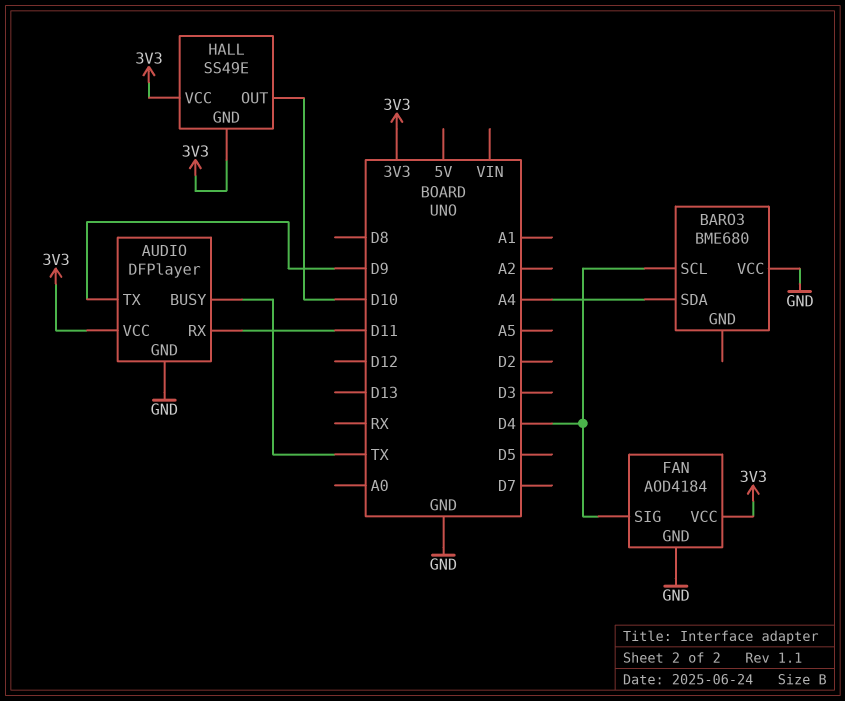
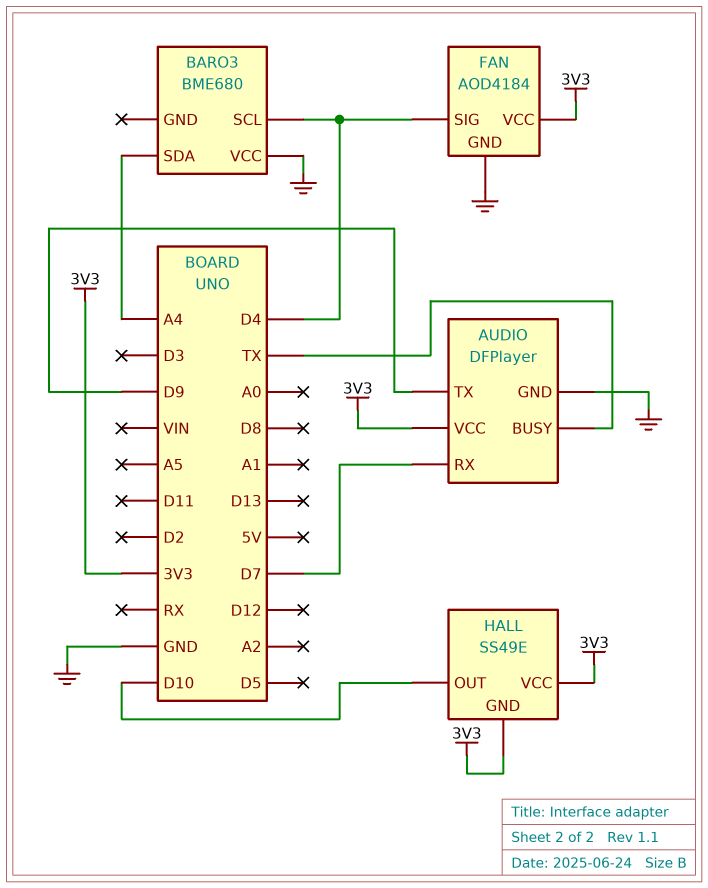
AUDIO pin RX: D11 -> D7

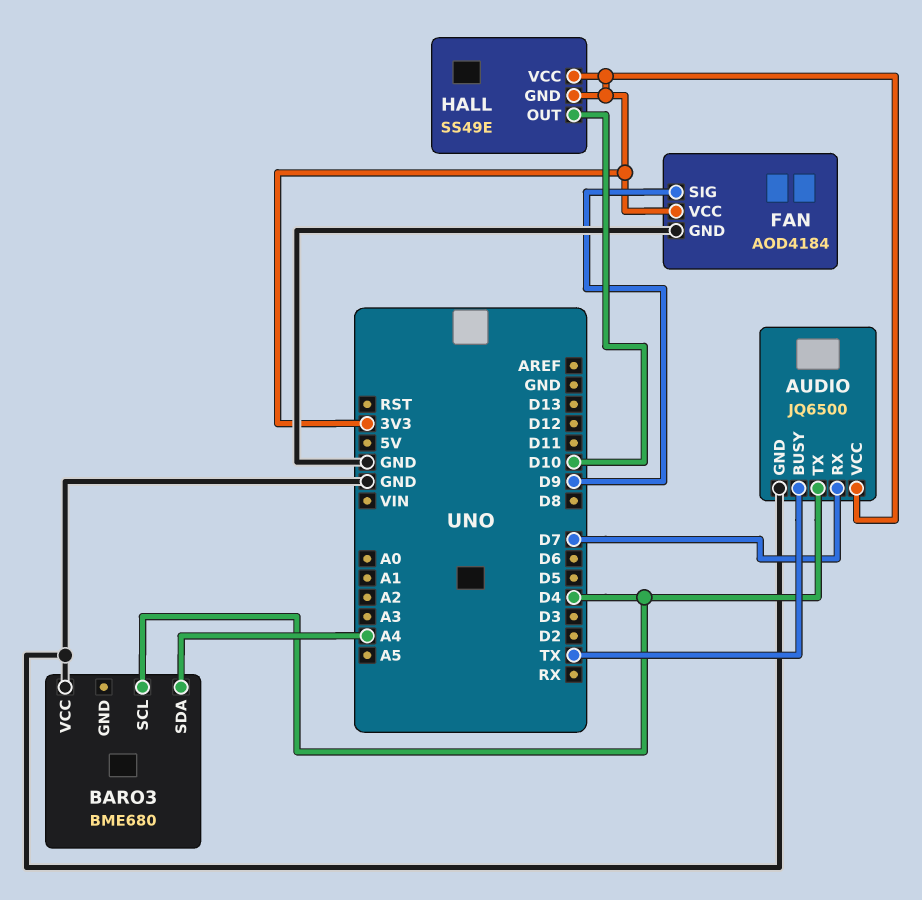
AUDIO: DFPlayer -> JQ6500
AUDIO pin TX: D9 -> D4
FAN pin SIG: D4 -> D9

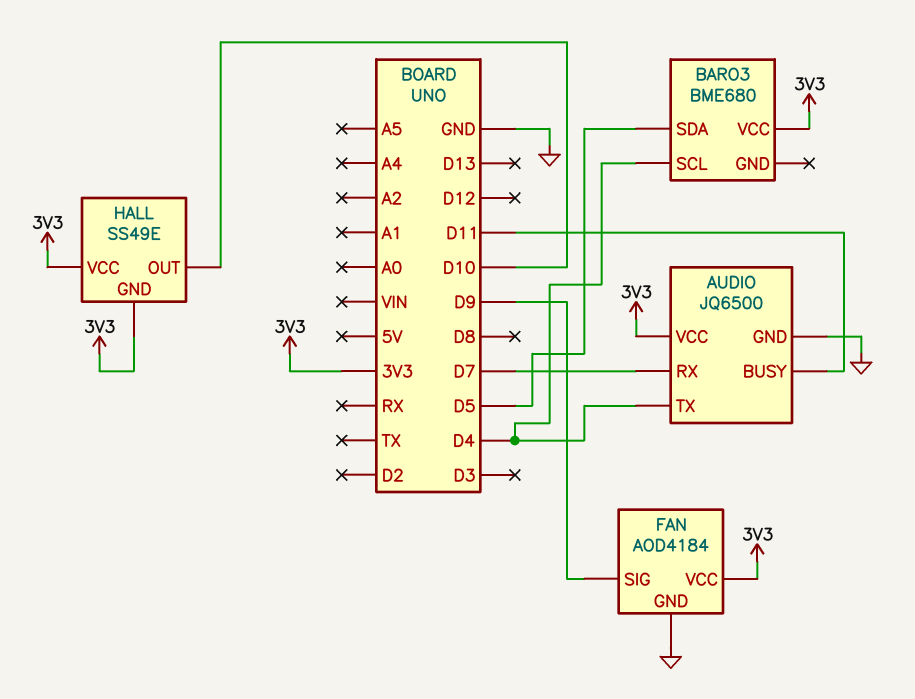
AUDIO pin BUSY: TX -> D11
BARO3 pin SDA: A4 -> D5
BARO3 pin VCC: GND -> 3V3

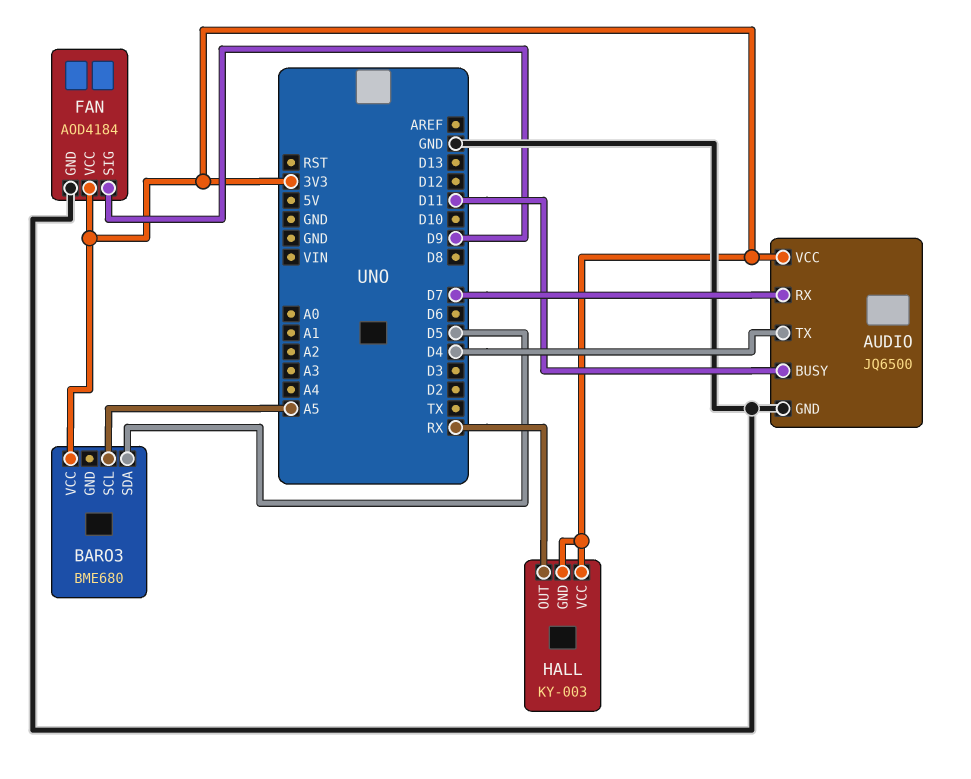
BARO3 pin SCL: D4 -> A5
HALL: SS49E -> KY-003
HALL pin OUT: D10 -> RX

